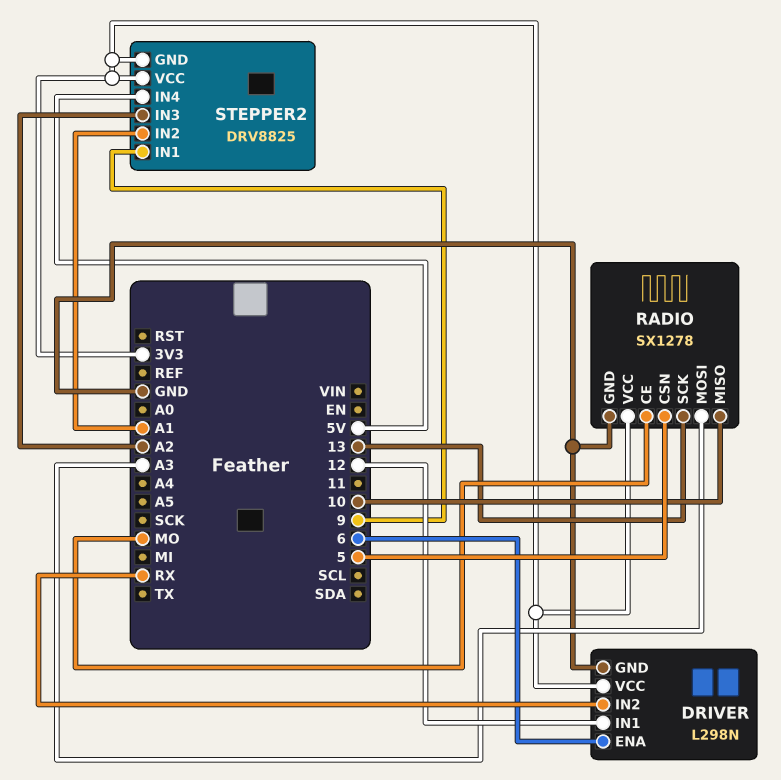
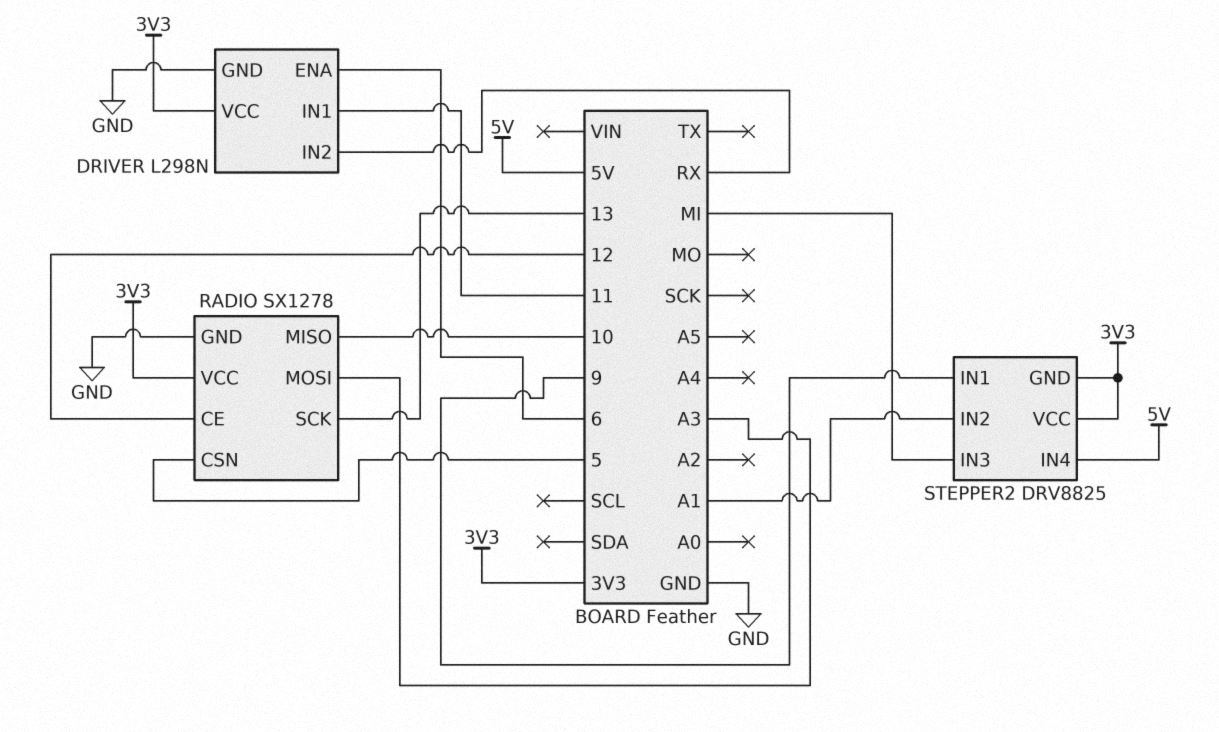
DRIVER pin IN1: 12 -> 11
RADIO pin CE: MO -> 12
STEPPER2 pin IN3: A2 -> MI

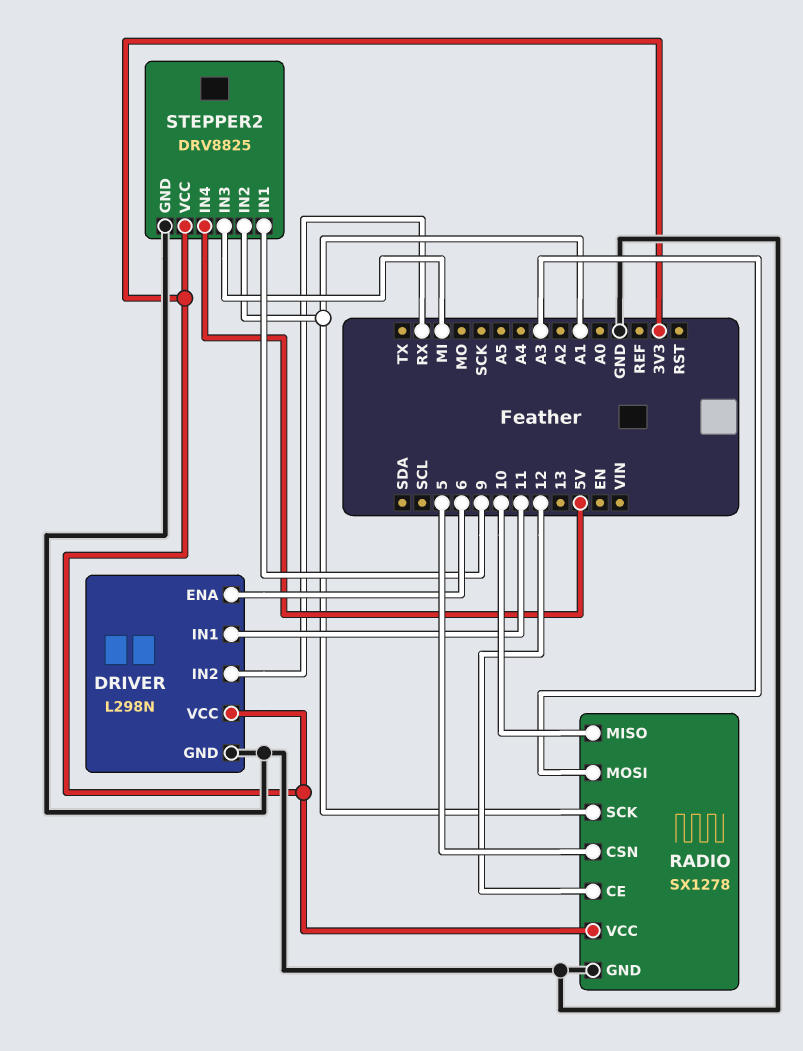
RADIO pin SCK: 13 -> A1
STEPPER2 pin GND: 3V3 -> GND

